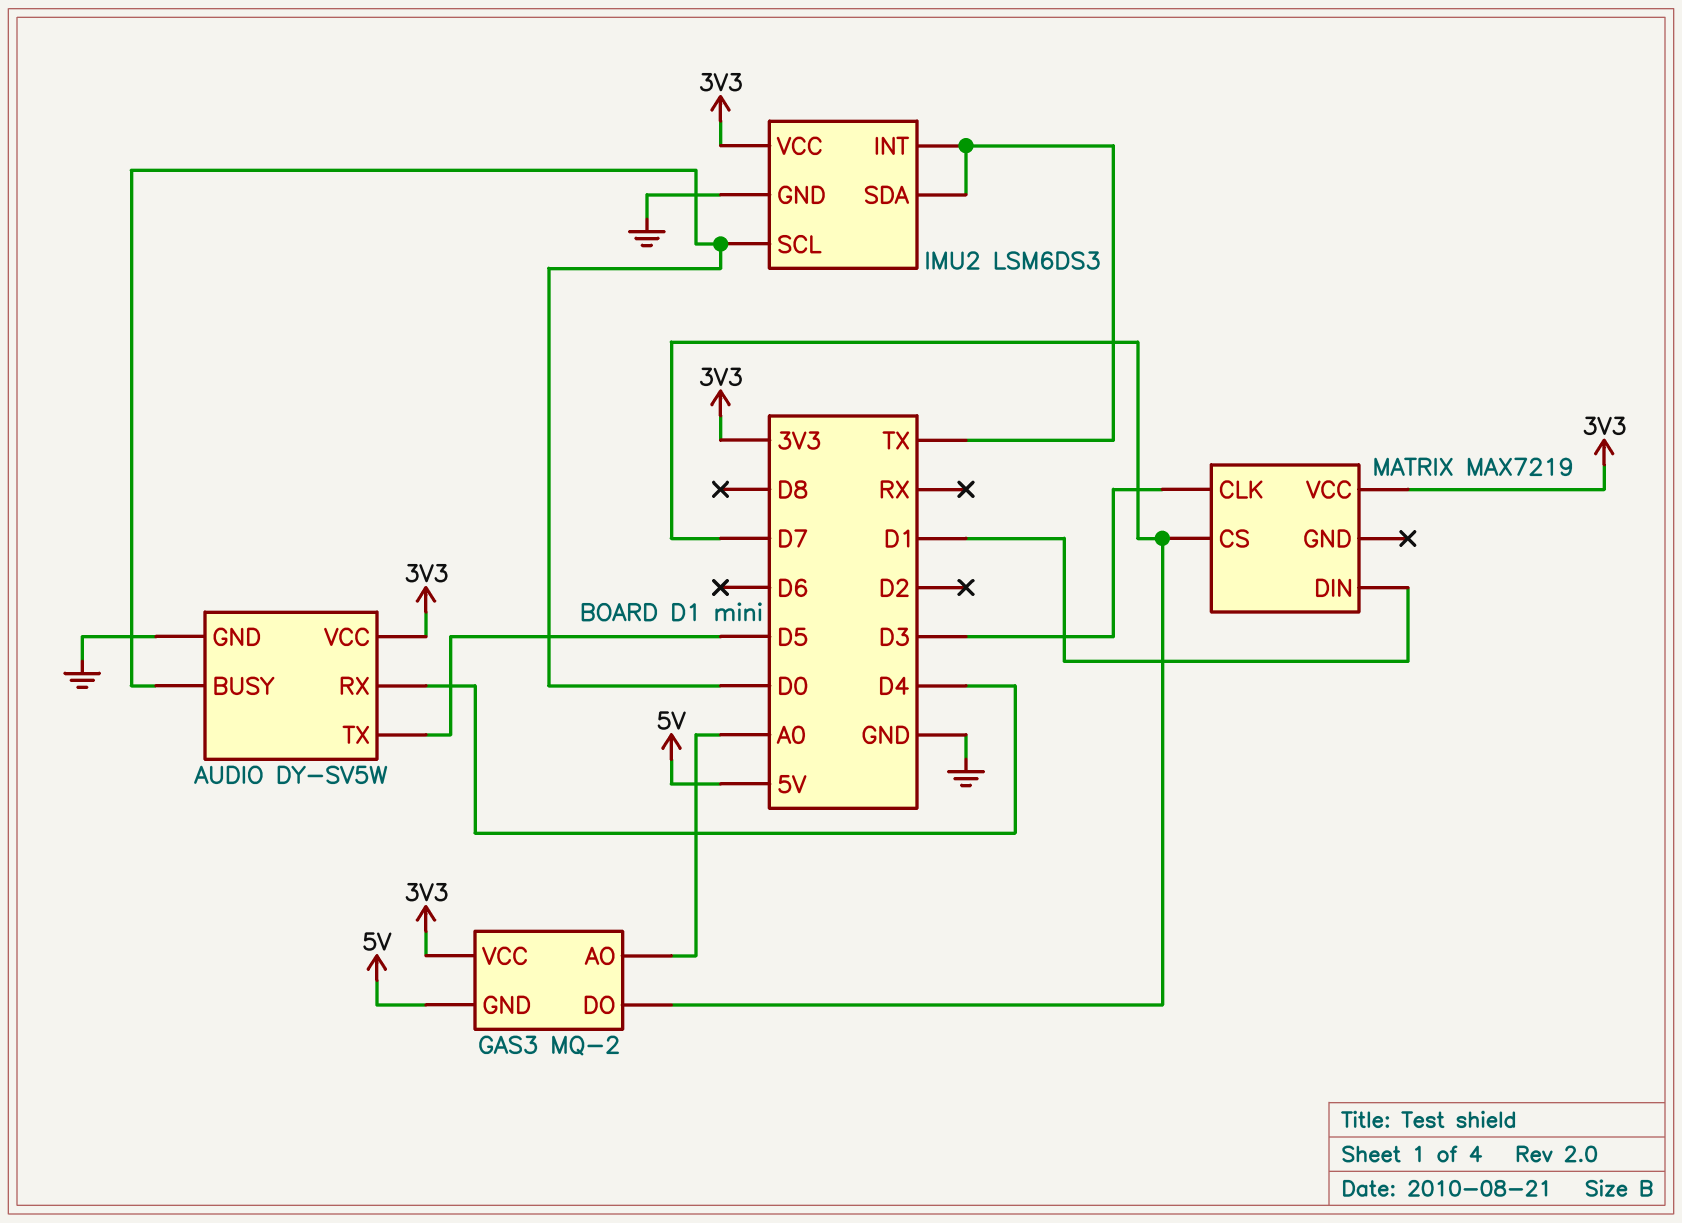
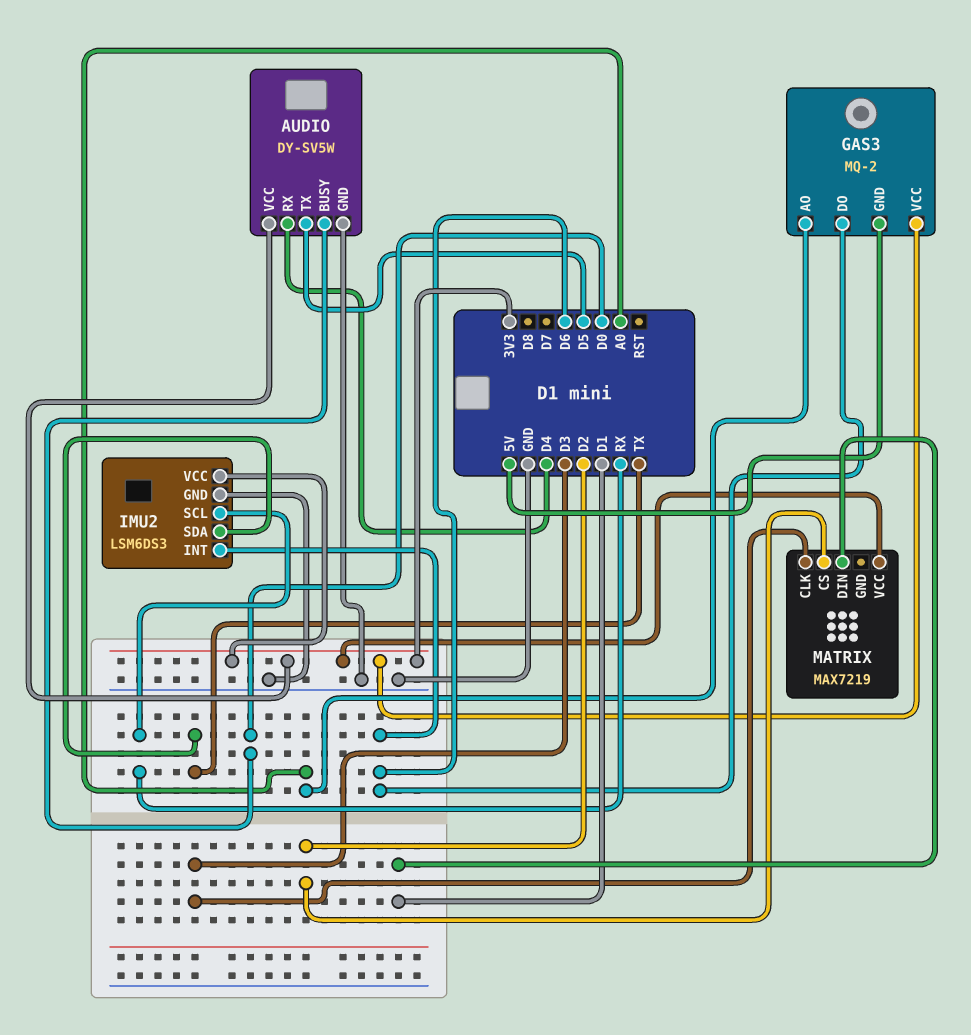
GAS3 pin DO: D7 -> D6
IMU2 pin INT: TX -> D6
IMU2 pin SCL: D0 -> RX
MATRIX pin CS: D7 -> D2

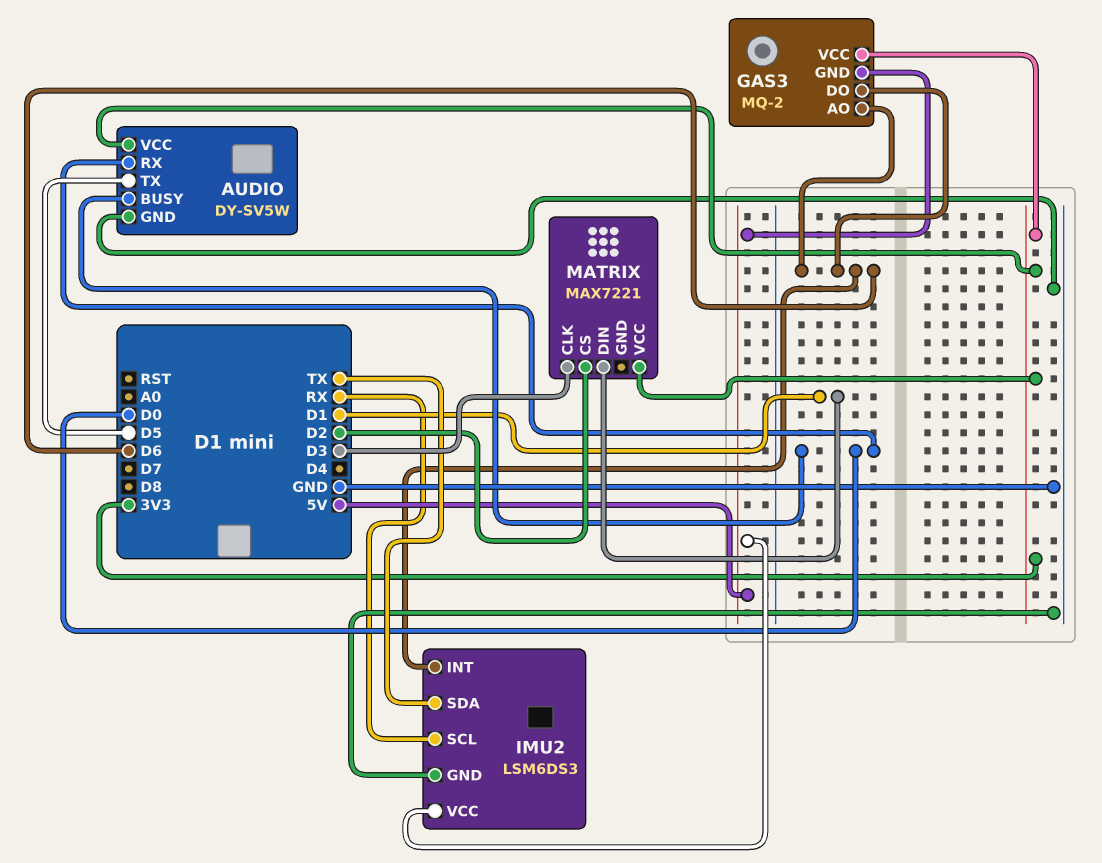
AUDIO pin RX: D4 -> D0
GAS3 pin AO: A0 -> D6
IMU2 pin VCC: 3V3 -> 5V
MATRIX: MAX7219 -> MAX7221

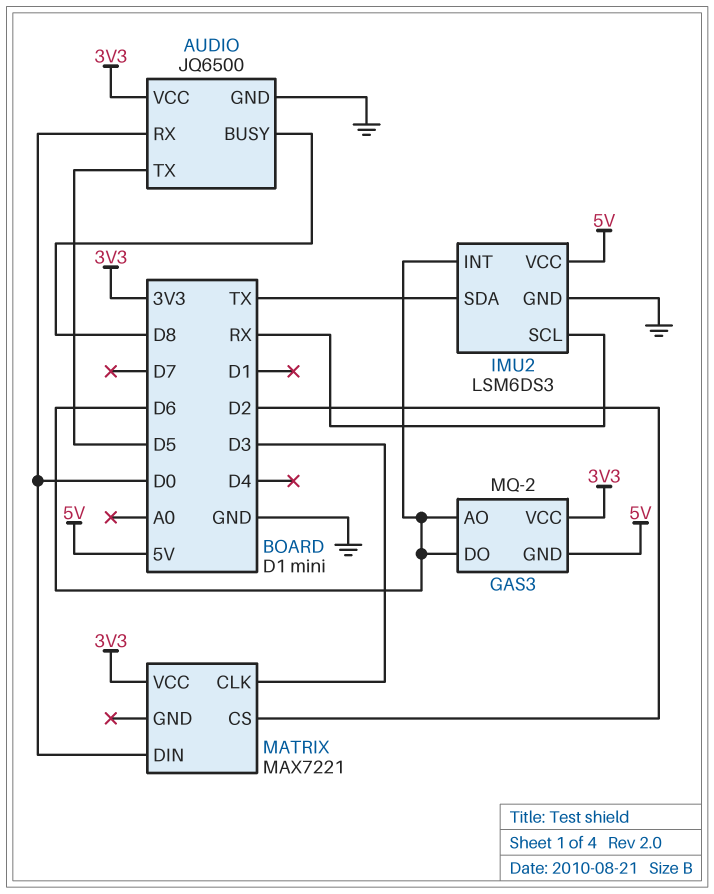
AUDIO: DY-SV5W -> JQ6500
AUDIO pin BUSY: D0 -> D8
MATRIX pin DIN: D1 -> D0

